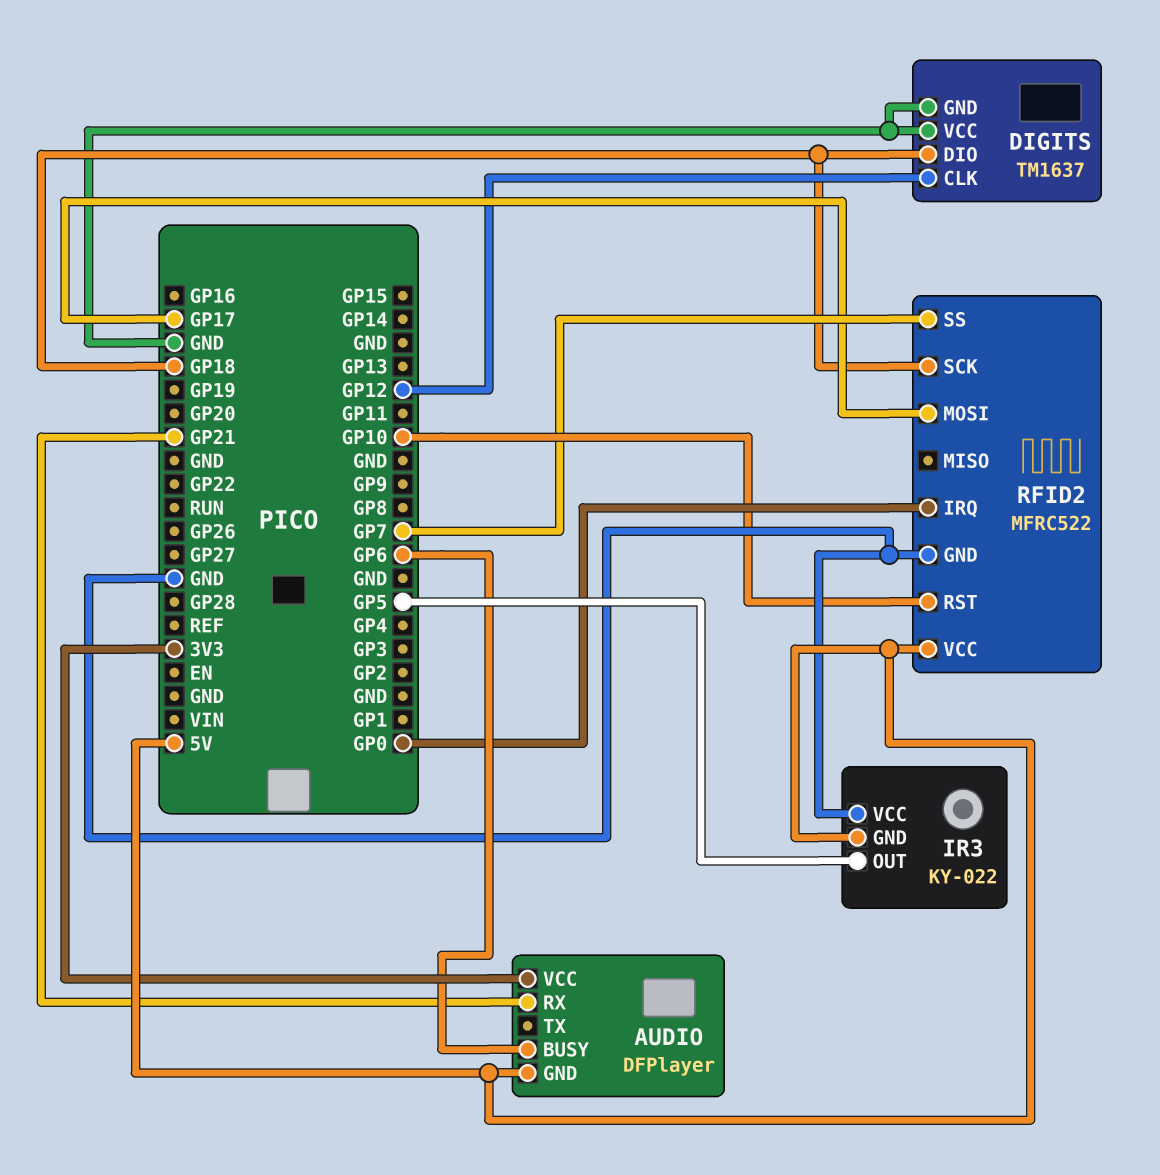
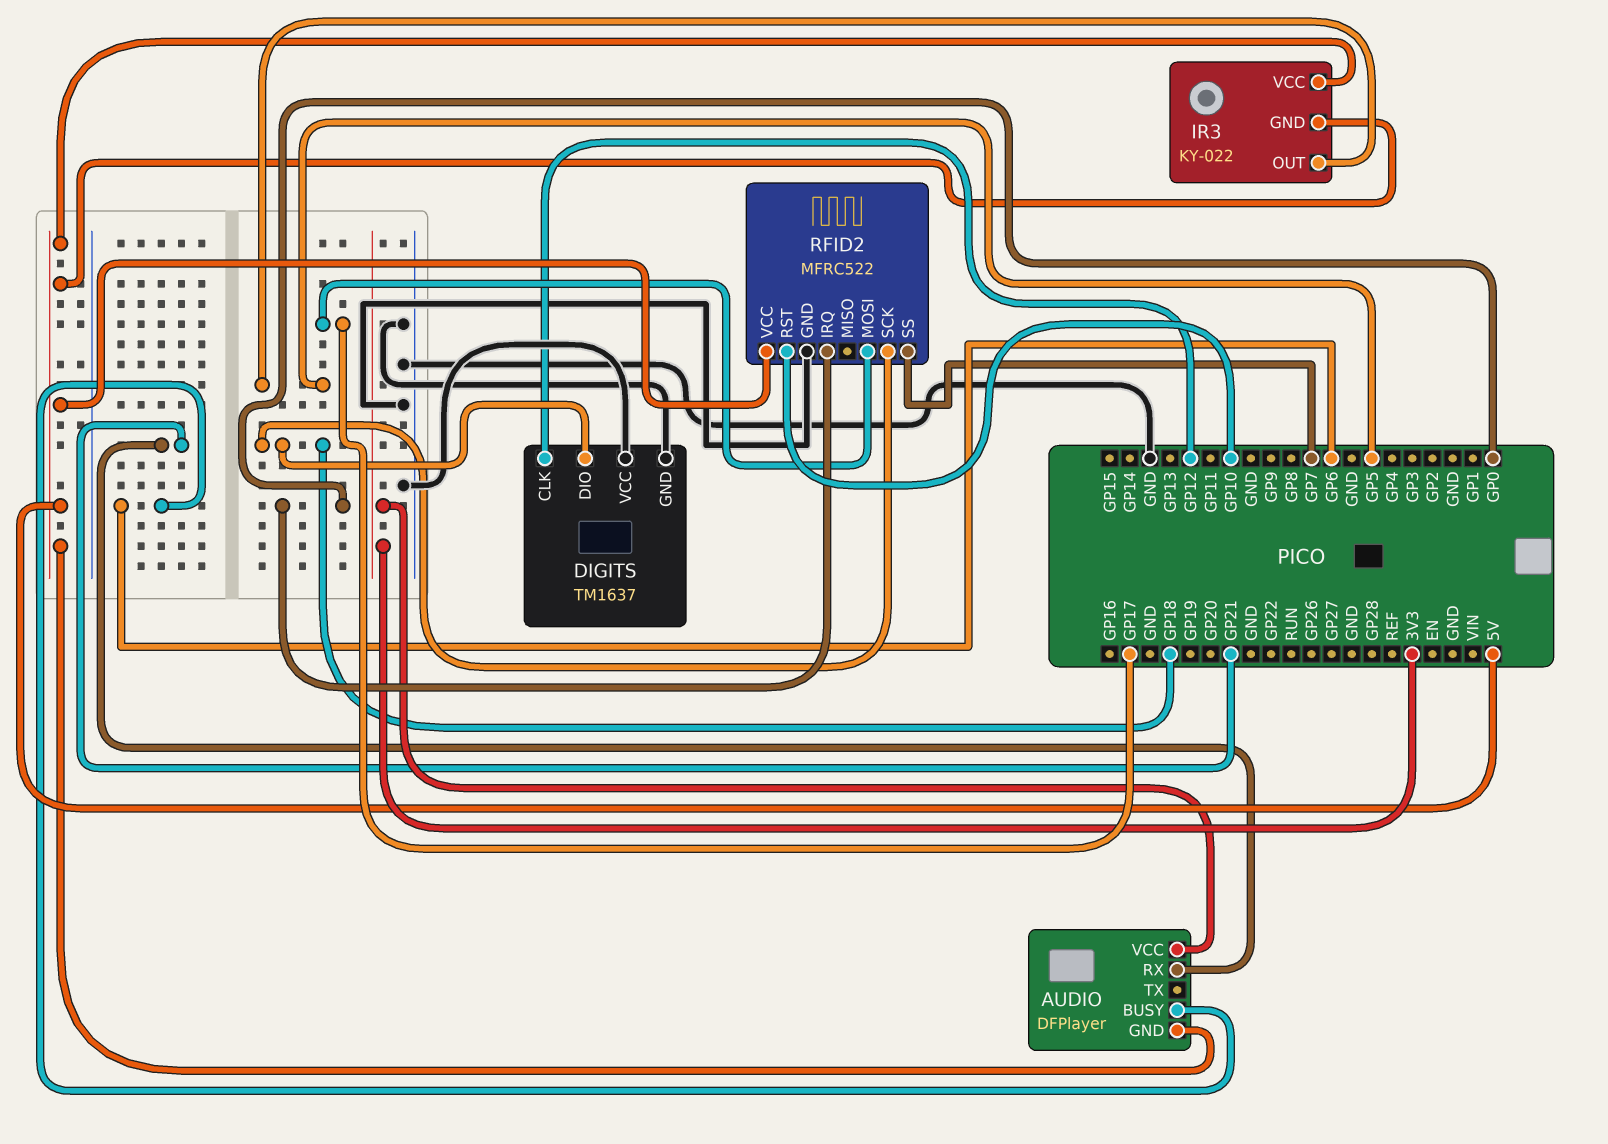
IR3 pin VCC: GND -> 5V

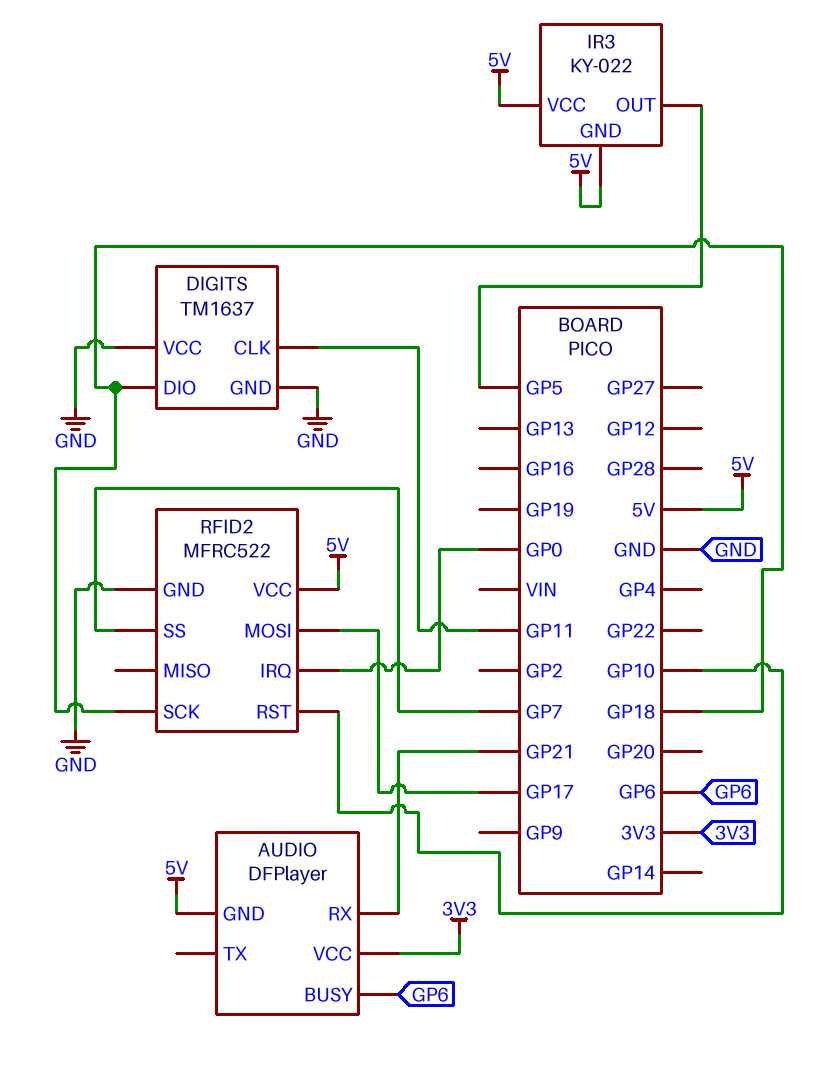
DIGITS pin CLK: GP12 -> GP11

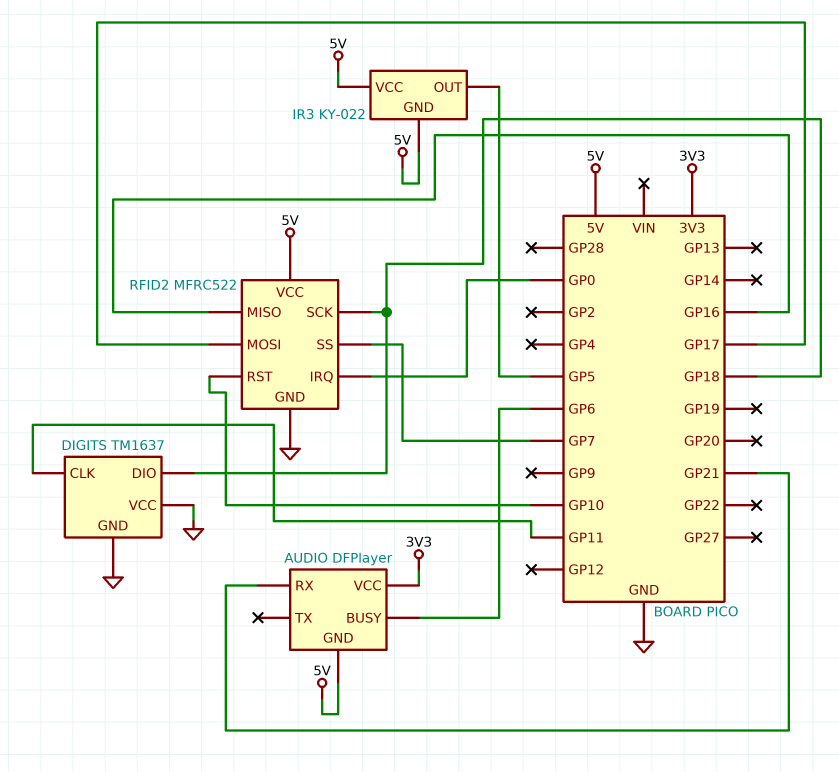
RFID2 pin MISO: none -> GP16

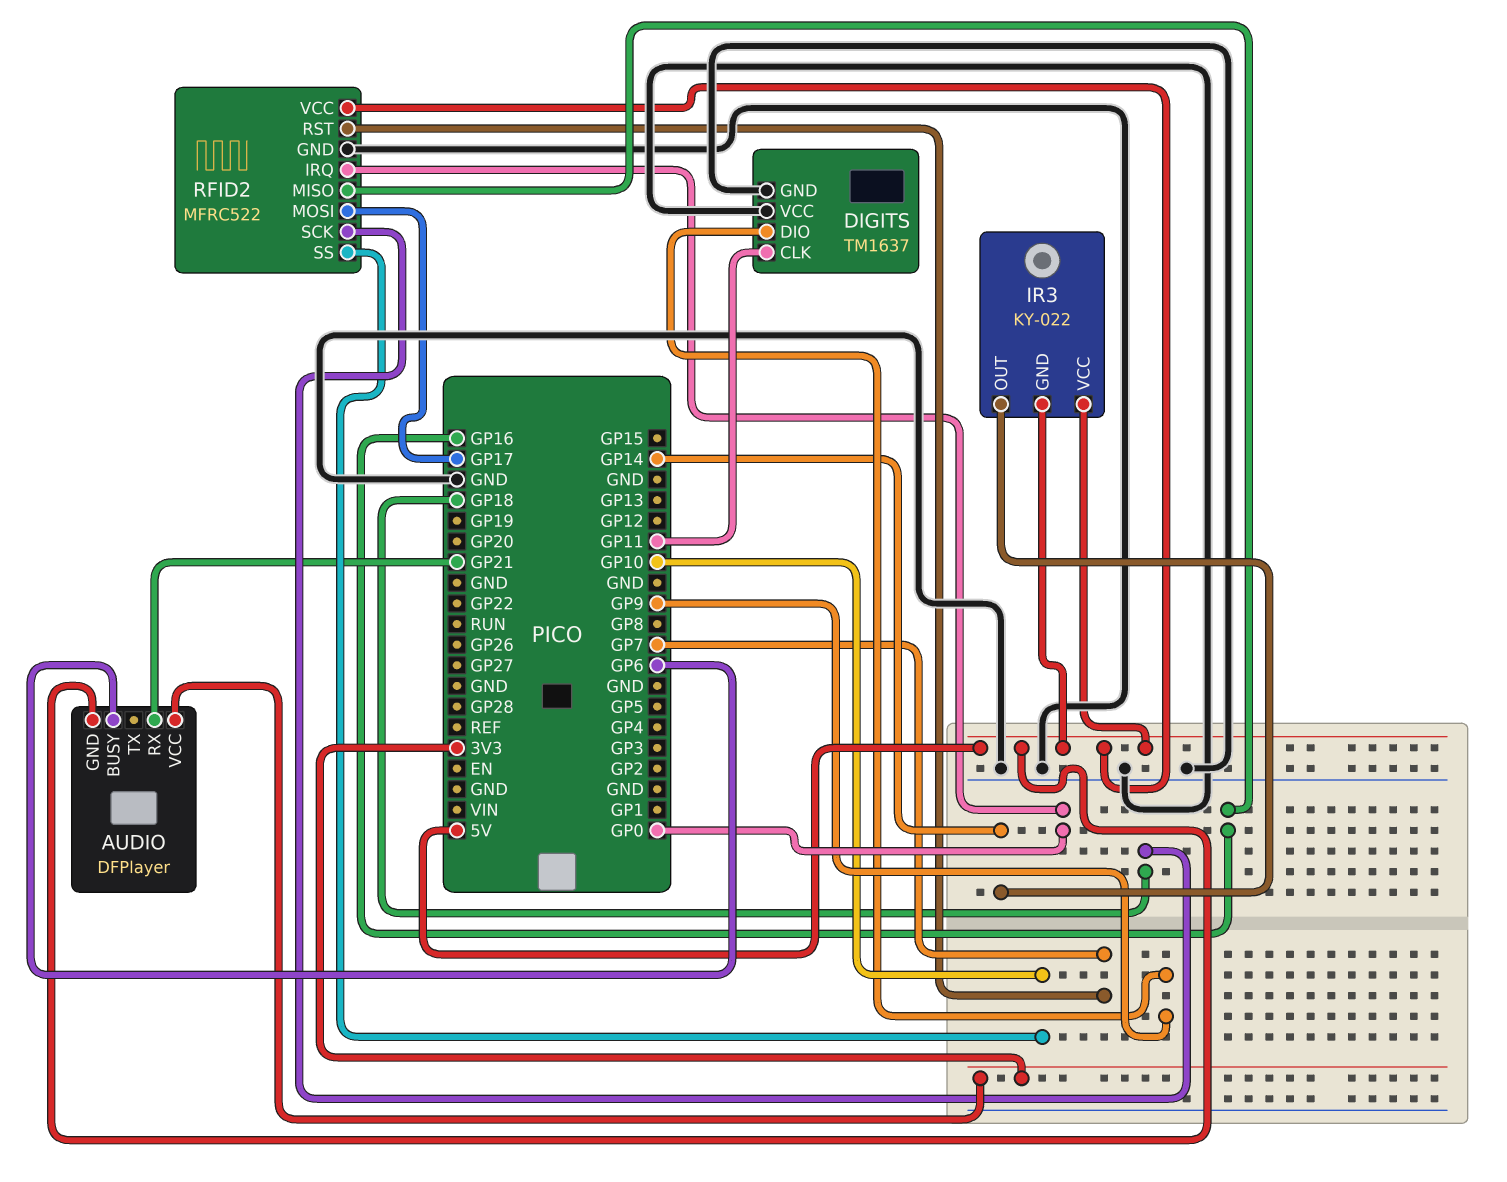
DIGITS pin DIO: GP18 -> GP9
IR3 pin OUT: GP5 -> GP14
RFID2 pin RST: GP10 -> GP7
RFID2 pin SS: GP7 -> GP10

